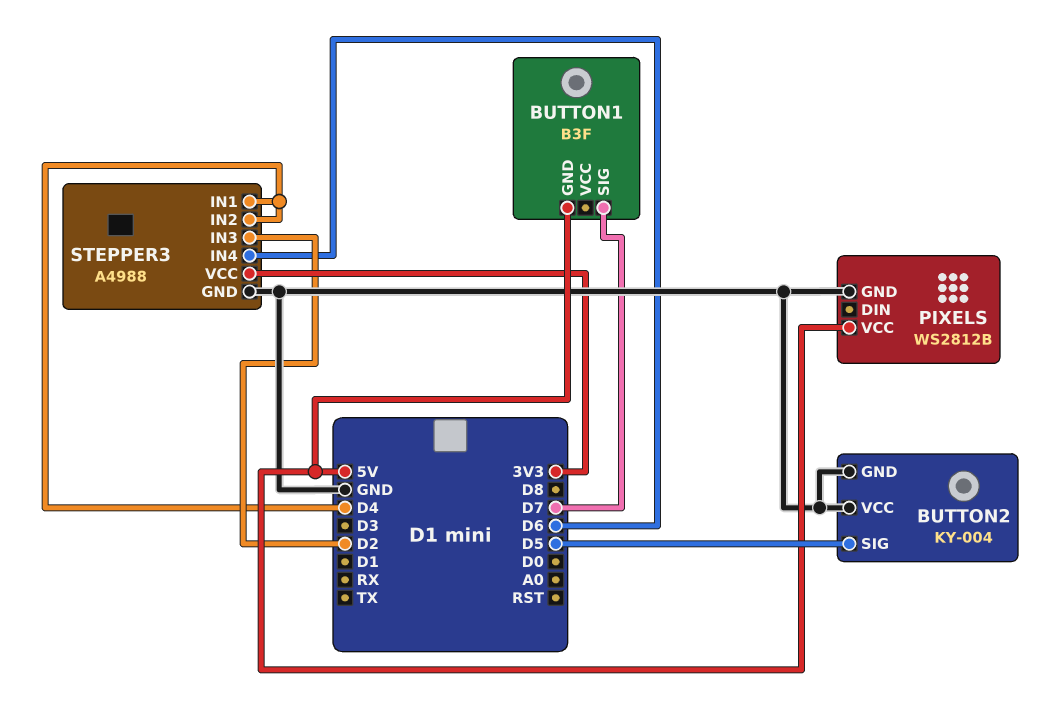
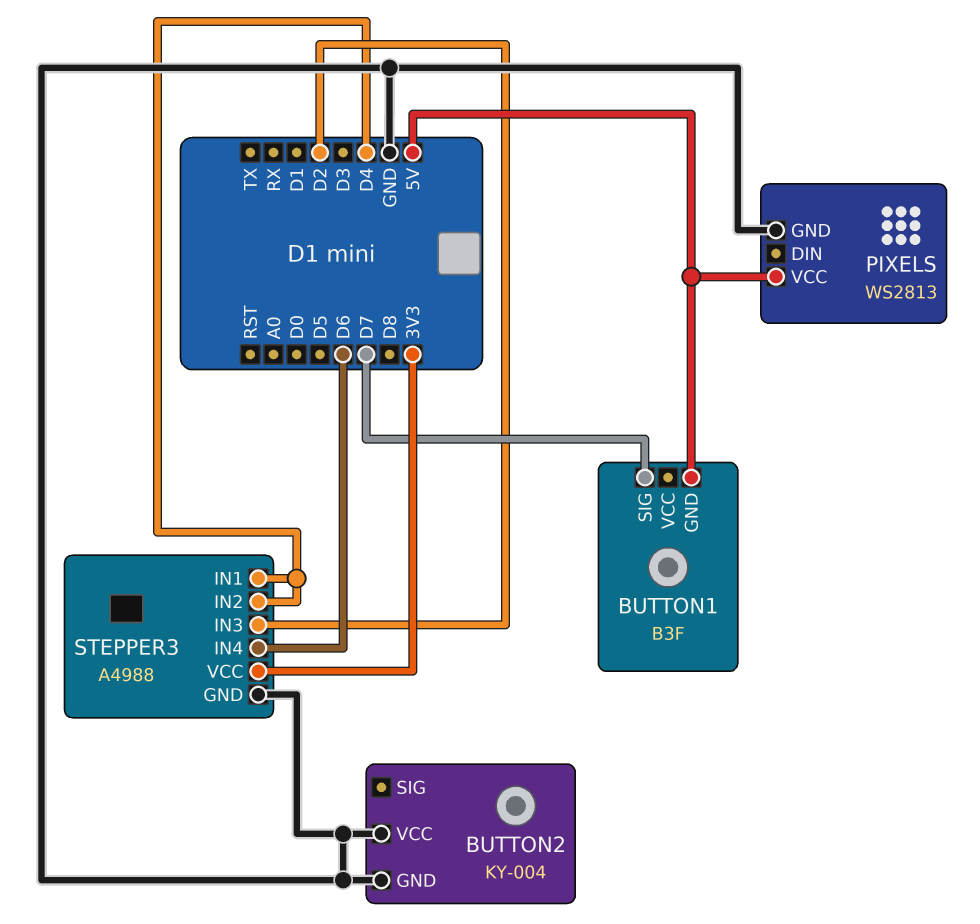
BUTTON2 pin SIG: D5 -> none
PIXELS: WS2812B -> WS2813

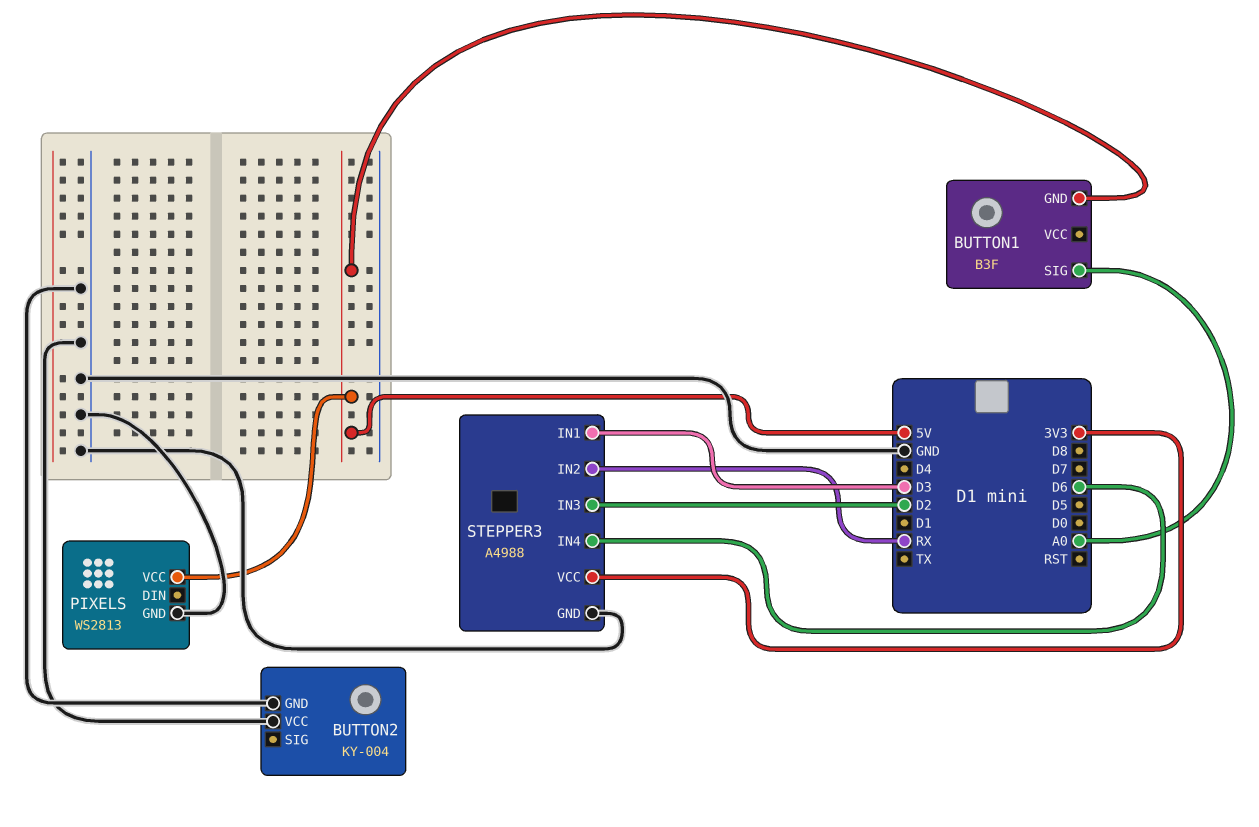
BUTTON1 pin SIG: D7 -> A0
STEPPER3 pin IN1: D4 -> D3
STEPPER3 pin IN2: D4 -> RX

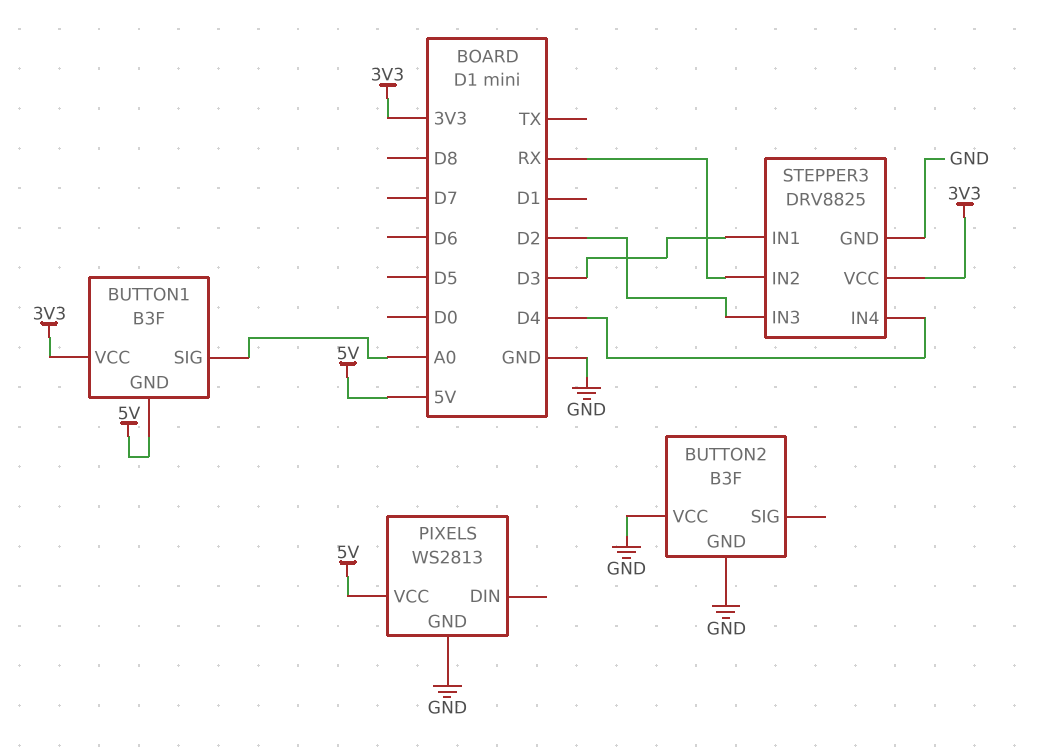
BUTTON1 pin VCC: none -> 3V3
BUTTON2: KY-004 -> B3F
STEPPER3: A4988 -> DRV8825
STEPPER3 pin IN4: D6 -> D4

